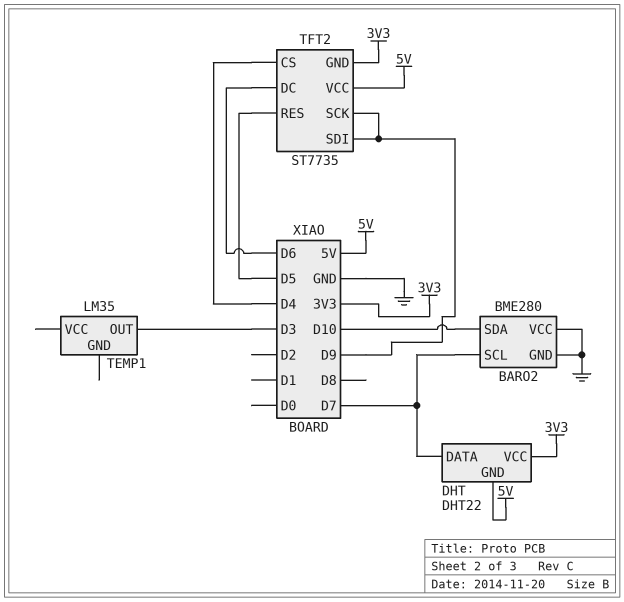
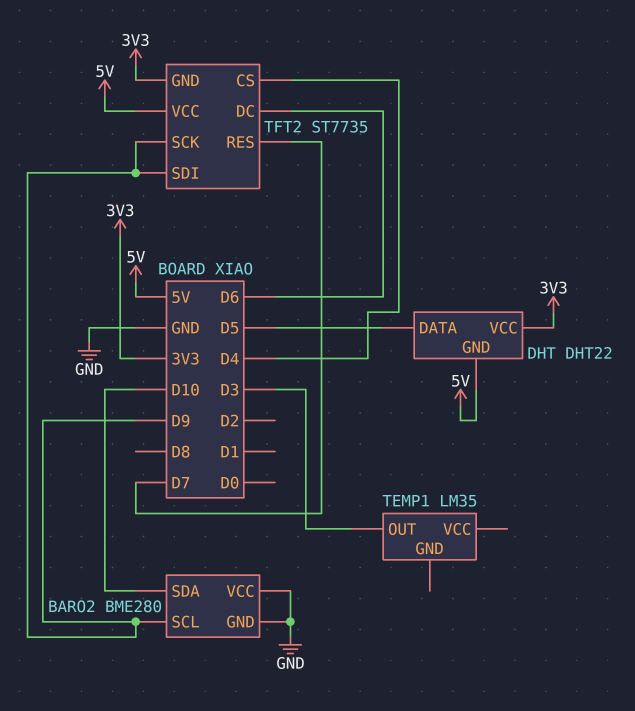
BARO2 pin SCL: D7 -> D9
DHT pin DATA: D7 -> D5
TFT2 pin RES: D5 -> D7

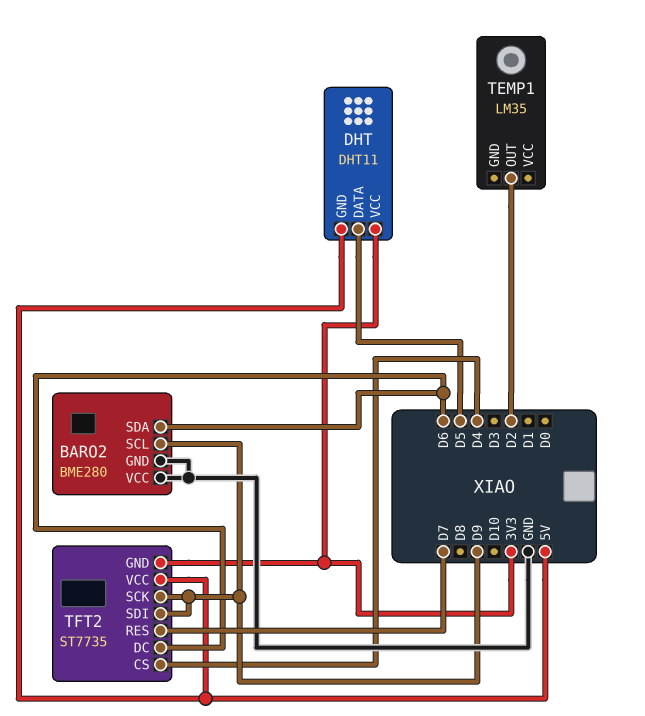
BARO2 pin SDA: D10 -> D6
DHT: DHT22 -> DHT11
TEMP1 pin OUT: D3 -> D2

